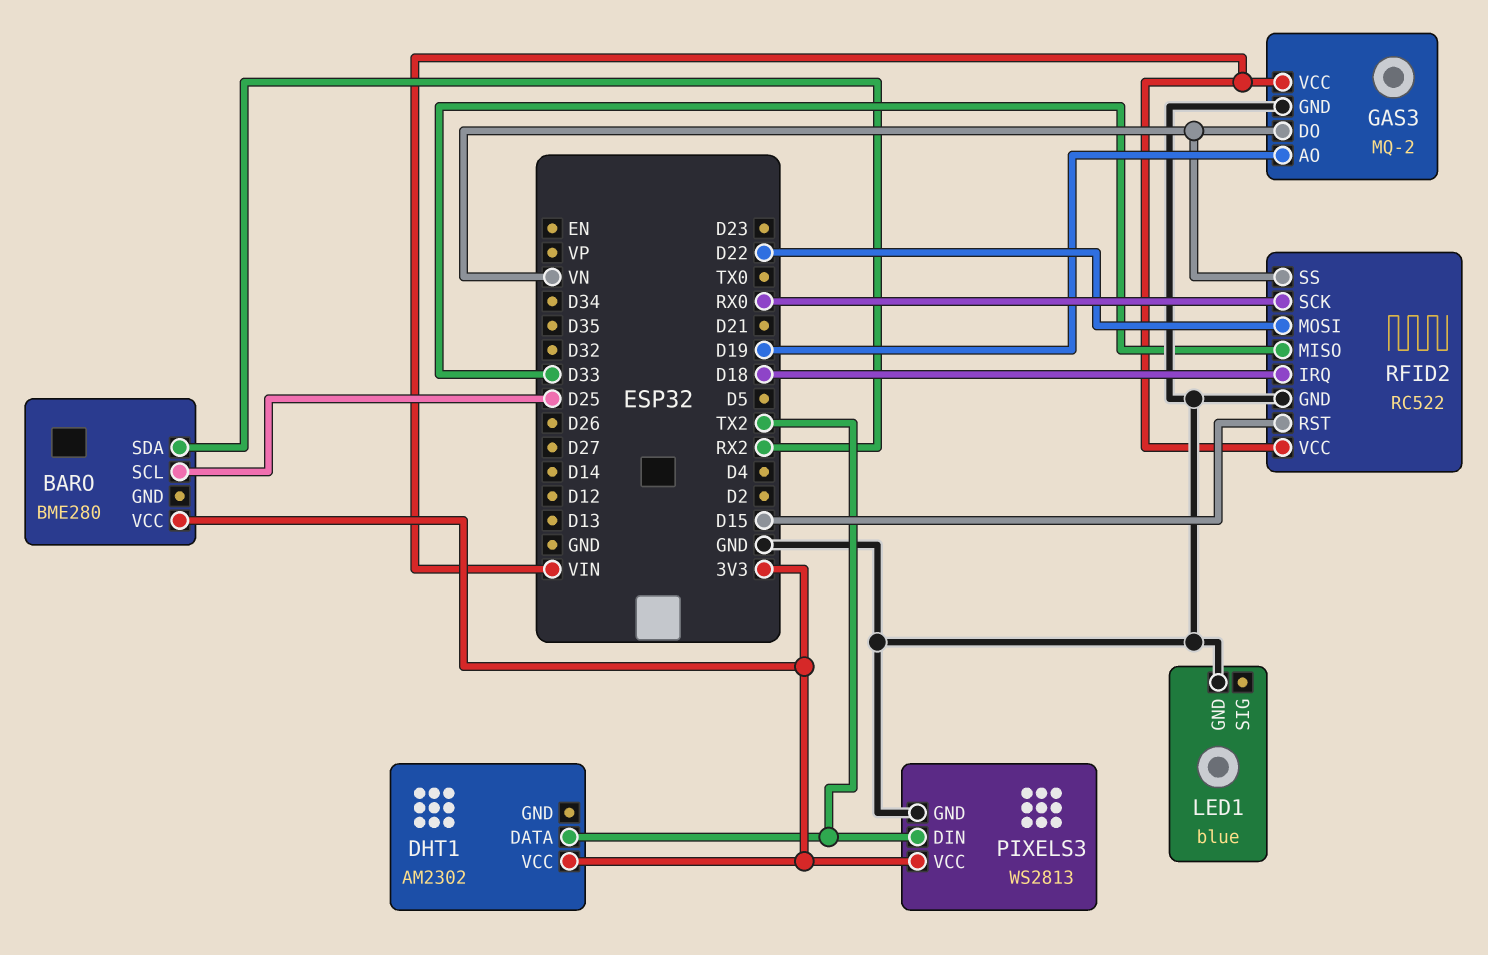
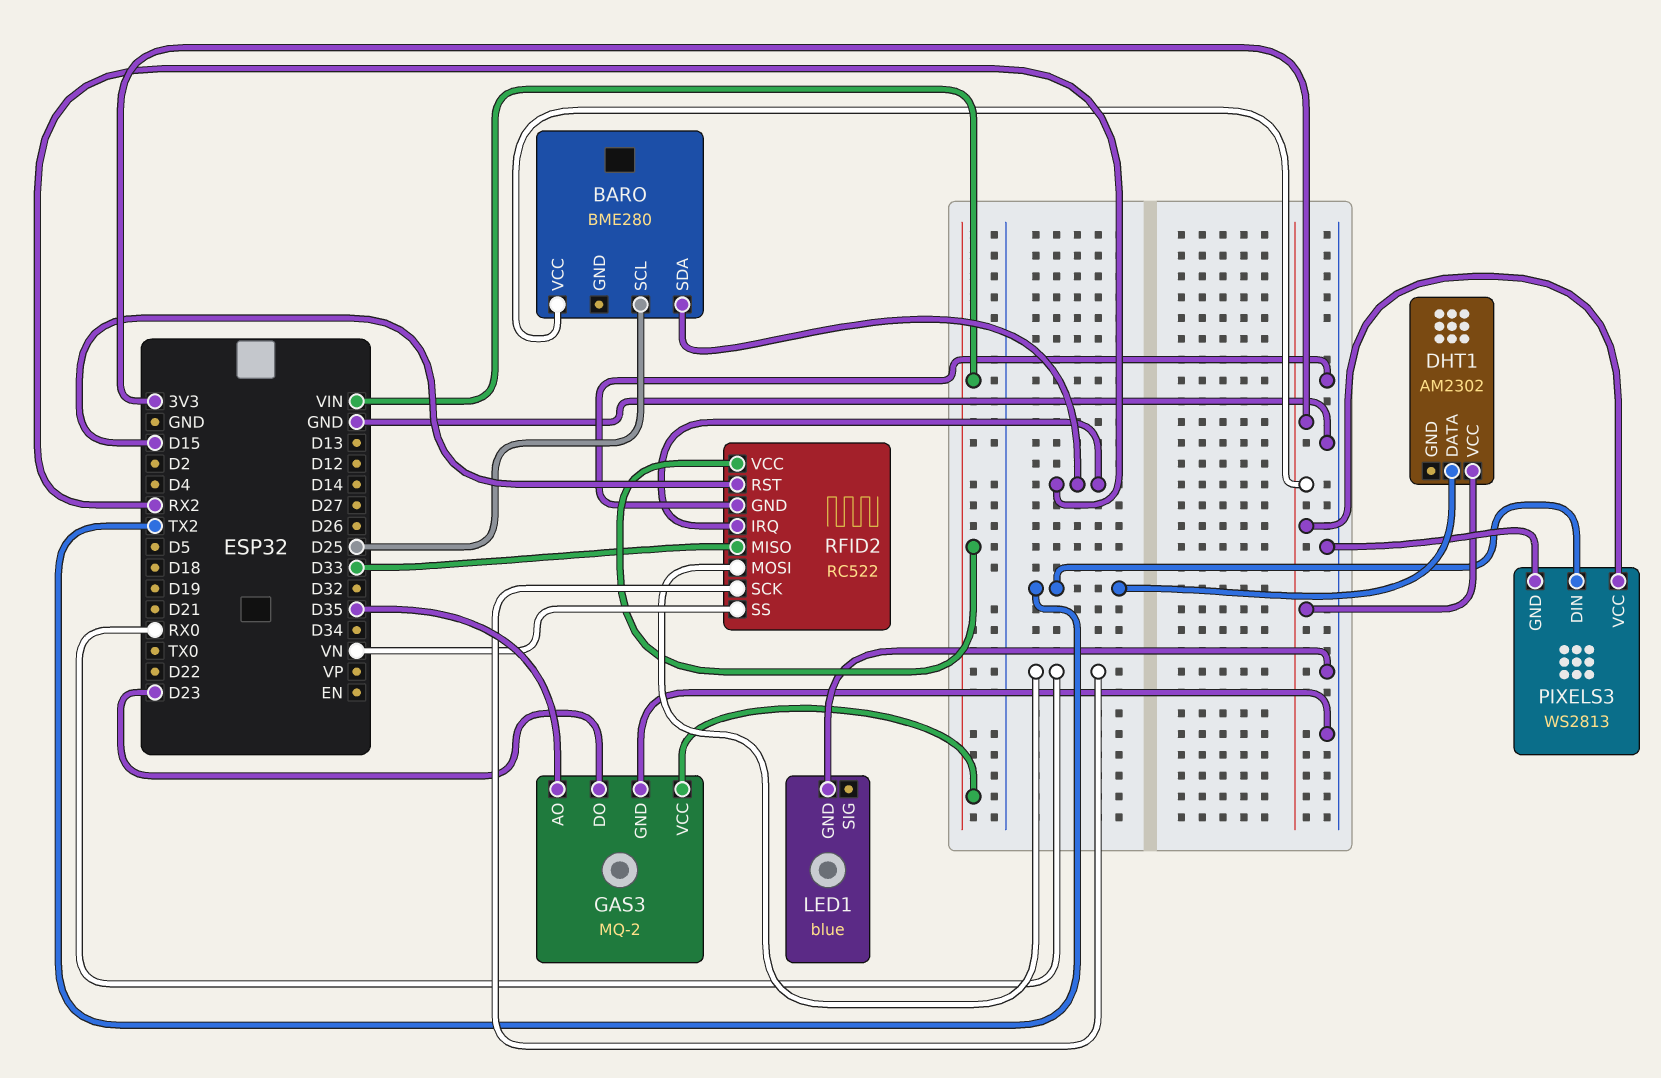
GAS3 pin AO: D19 -> D35
GAS3 pin DO: VN -> D23
RFID2 pin IRQ: D18 -> RX2
RFID2 pin MOSI: D22 -> RX0

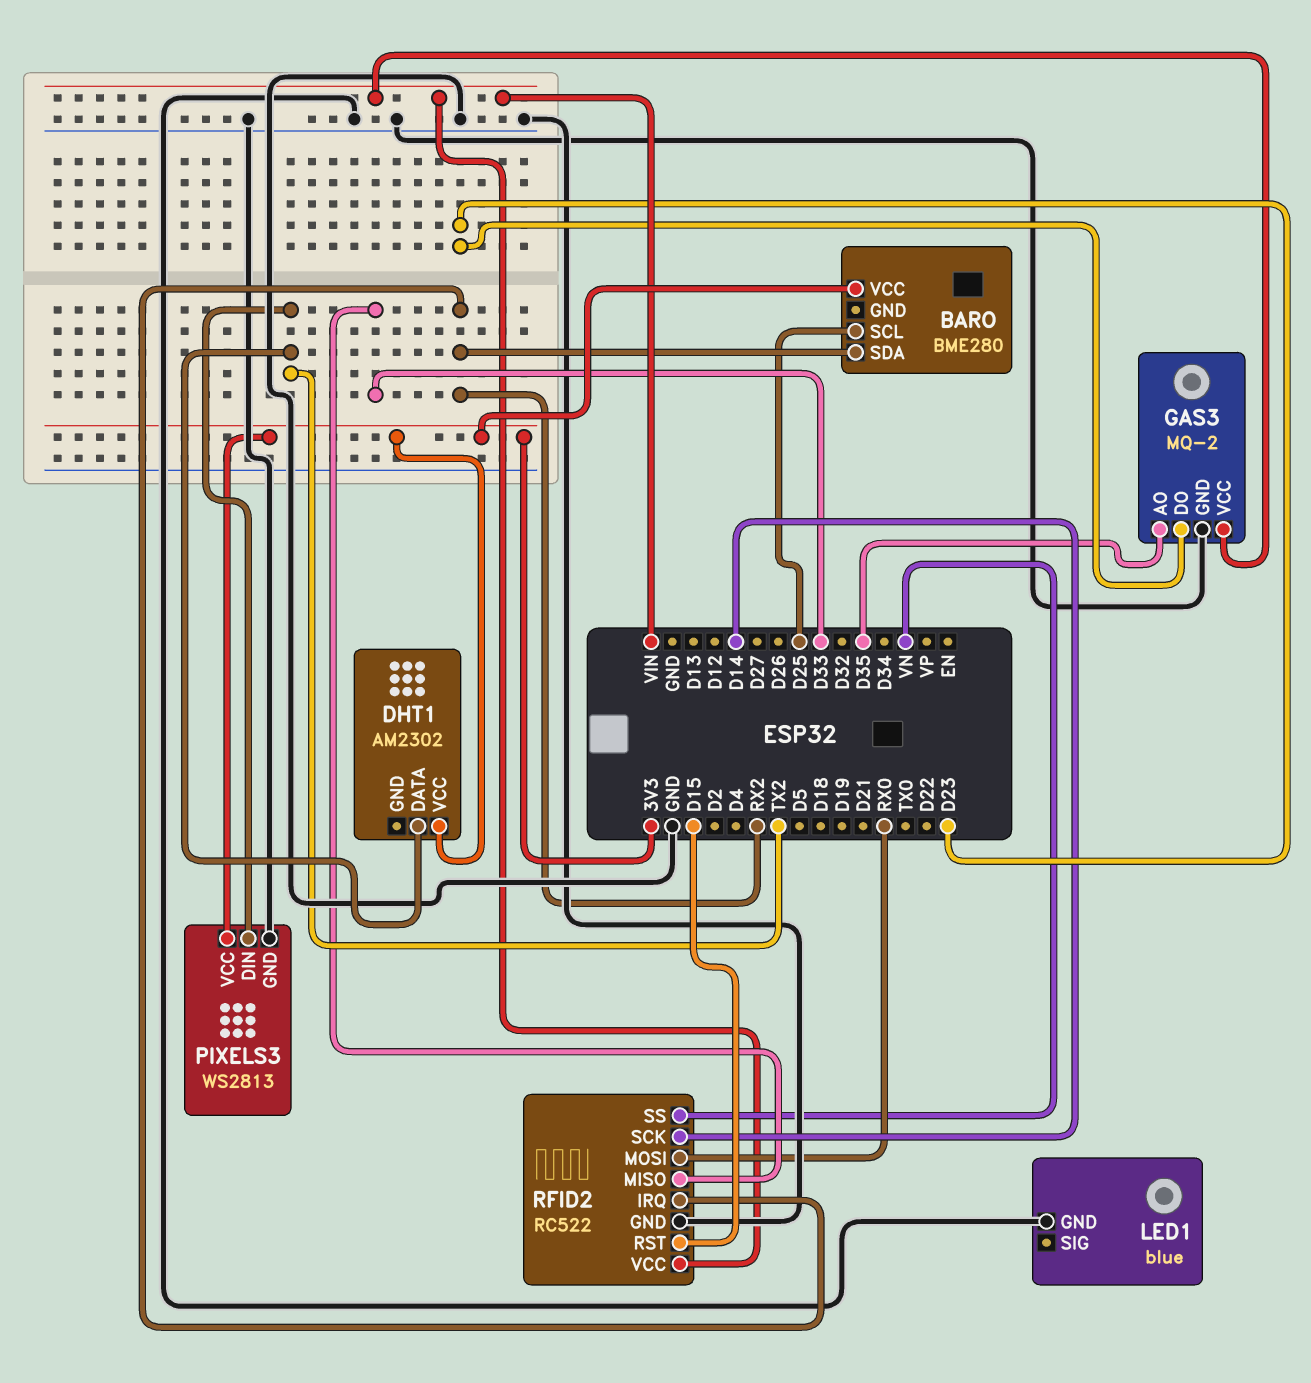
RFID2 pin SCK: RX0 -> D14

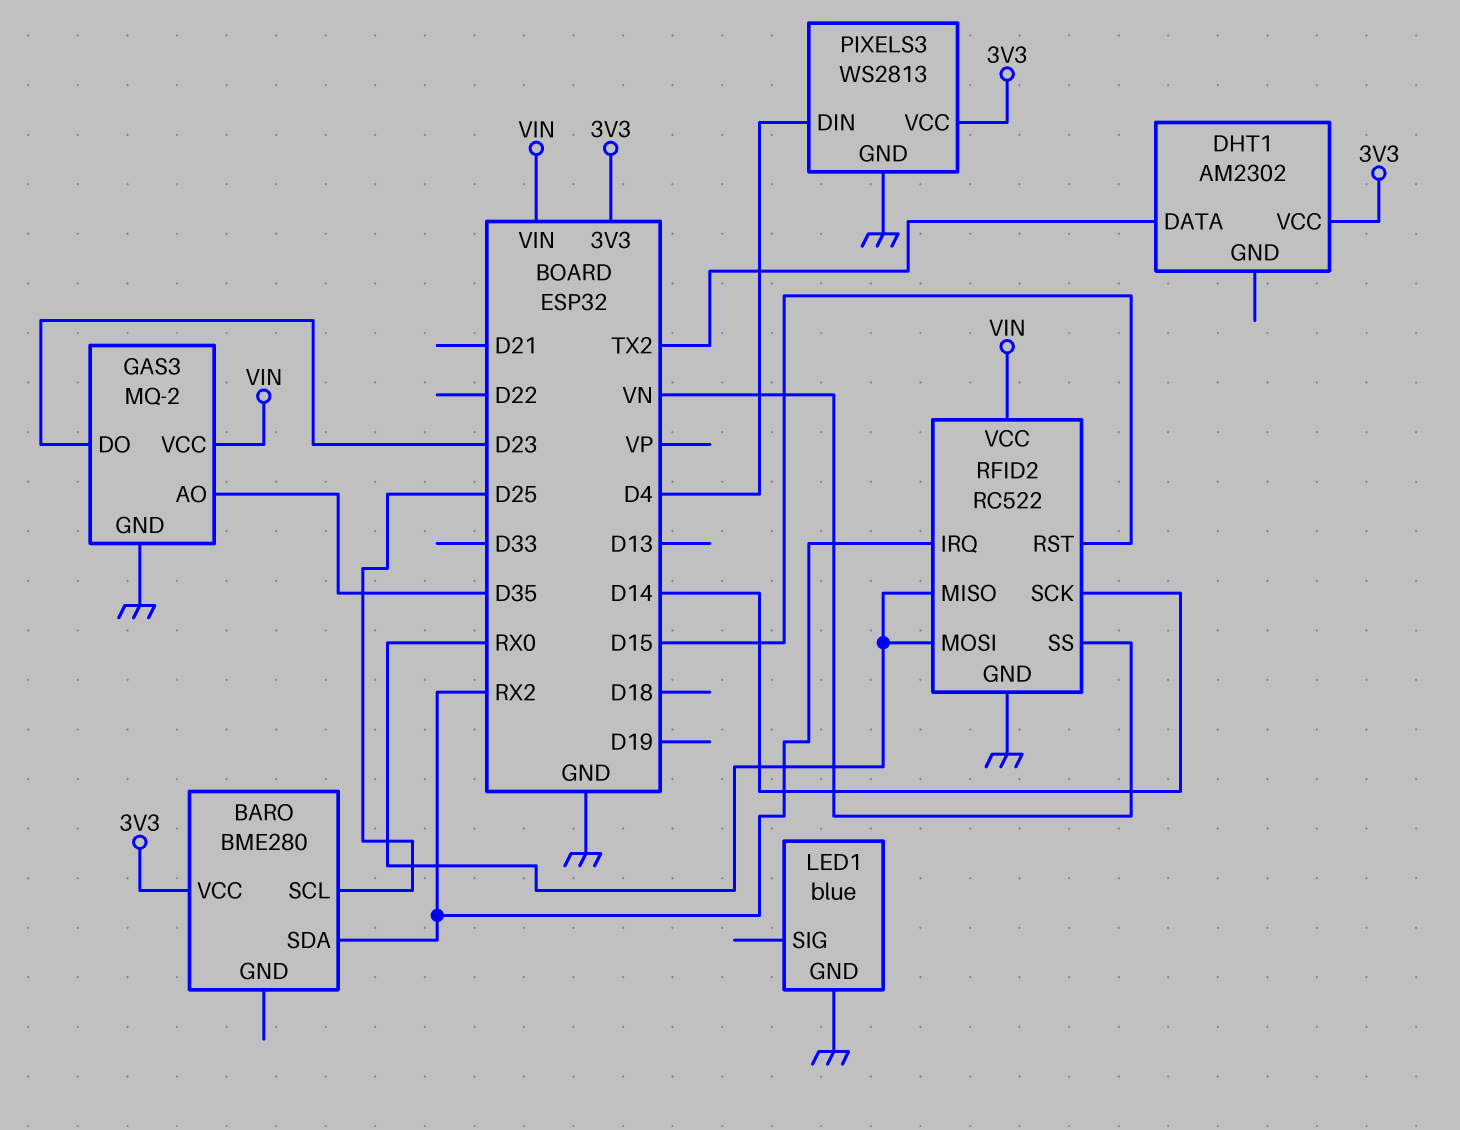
PIXELS3 pin DIN: TX2 -> D4
RFID2 pin MISO: D33 -> RX0

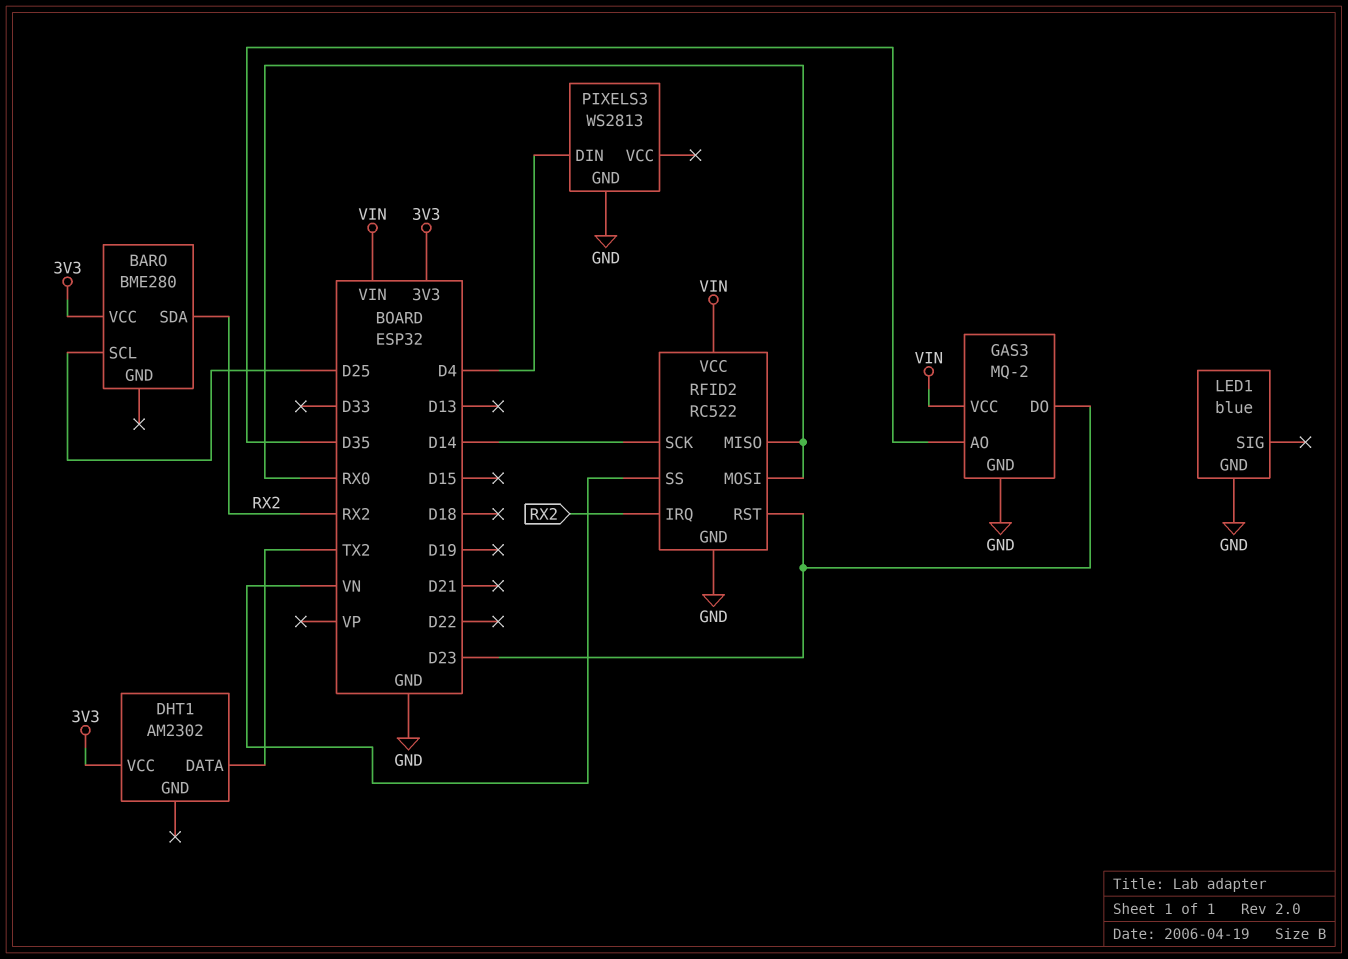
PIXELS3 pin VCC: 3V3 -> none
RFID2 pin RST: D15 -> D23

